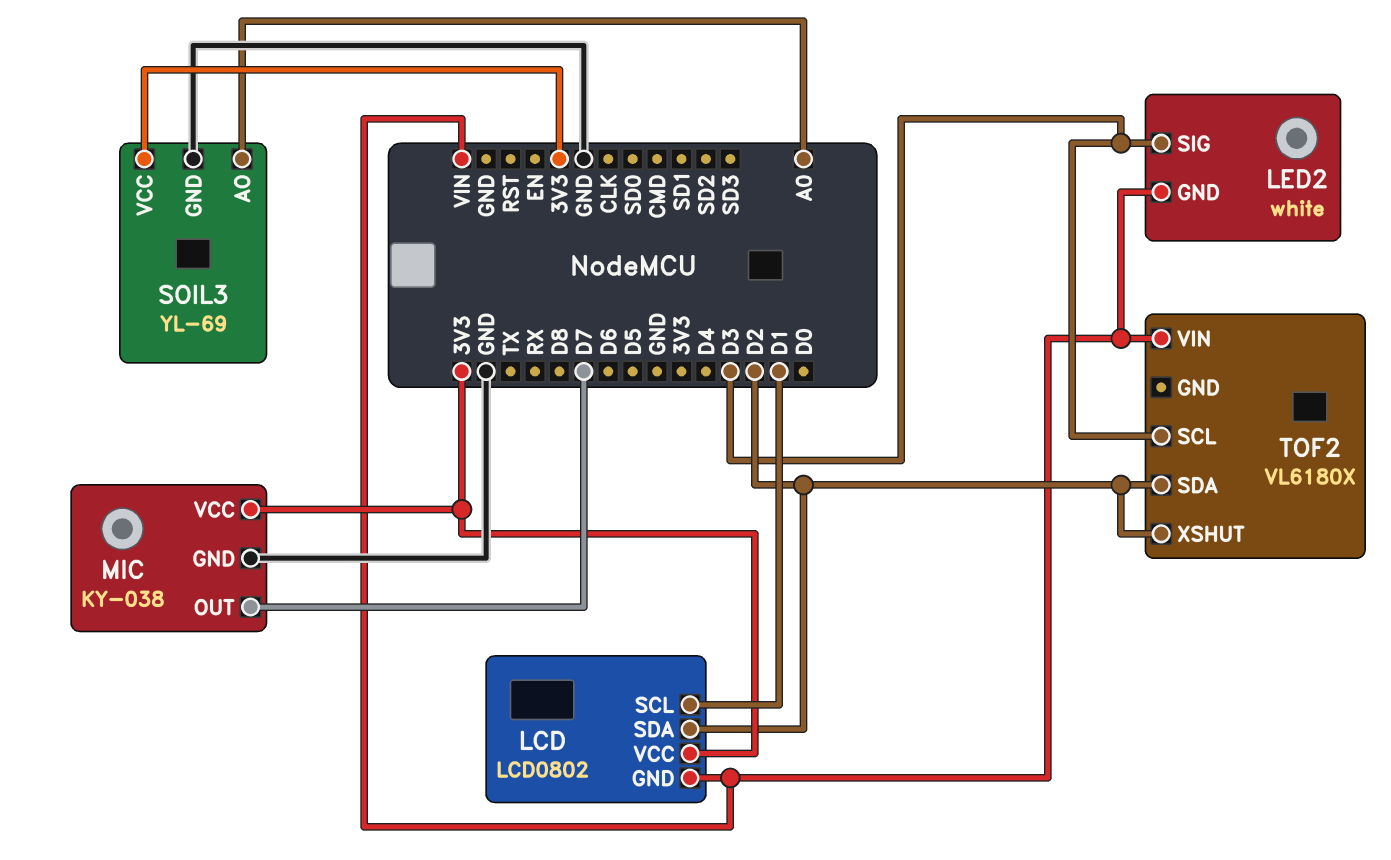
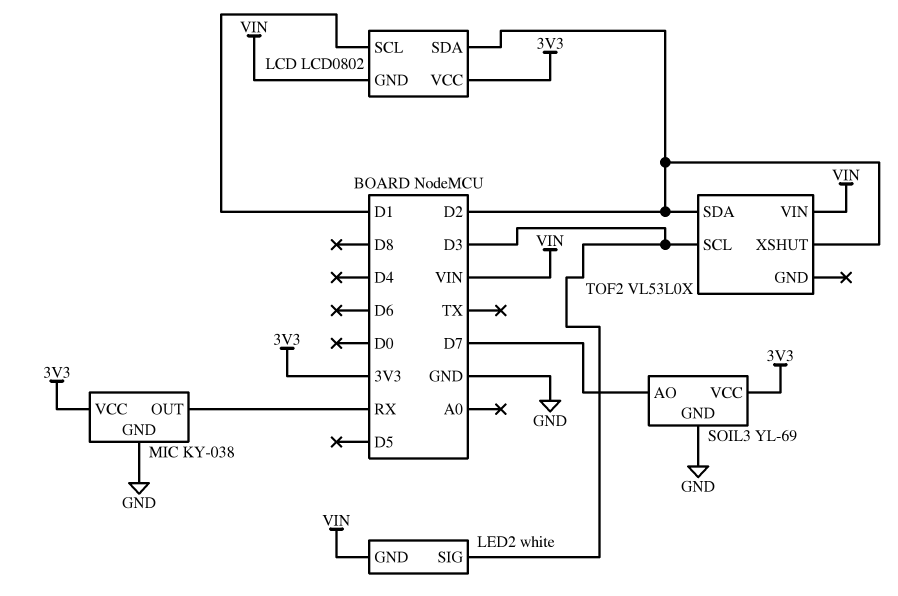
MIC pin OUT: D7 -> RX
SOIL3 pin AO: A0 -> D7
TOF2: VL6180X -> VL53L0X

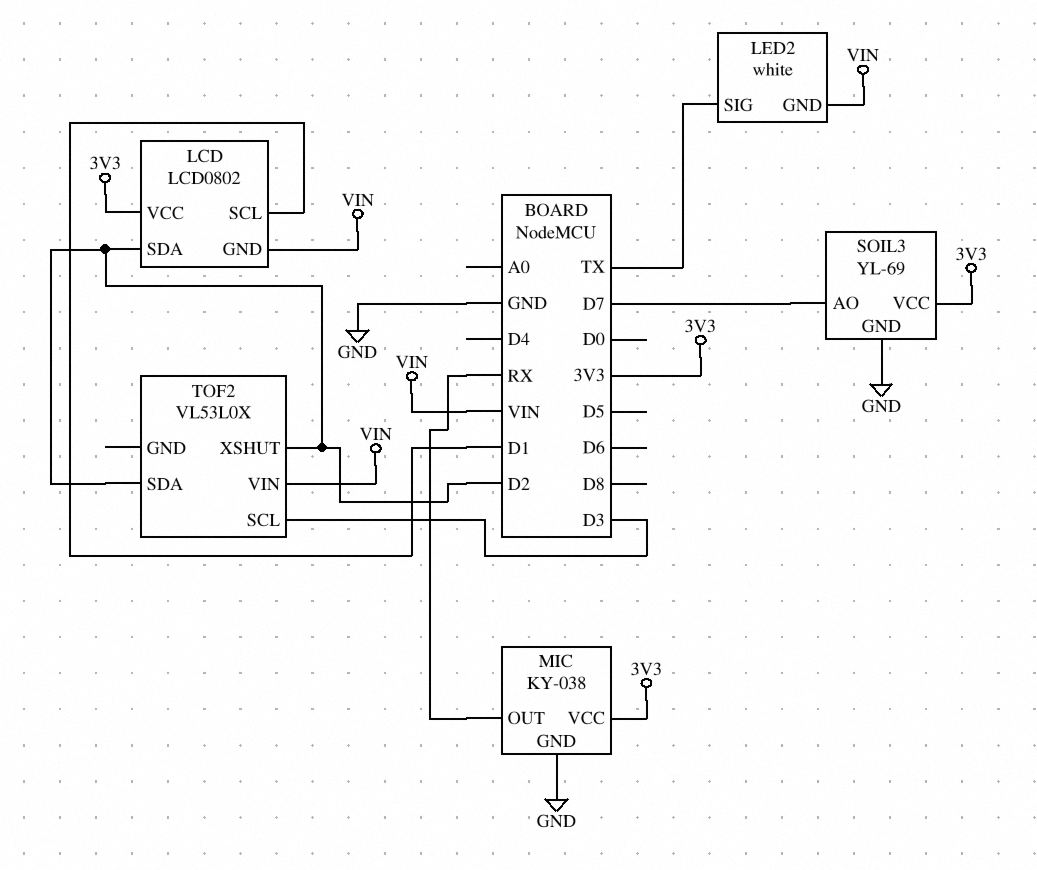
LED2 pin SIG: D3 -> TX

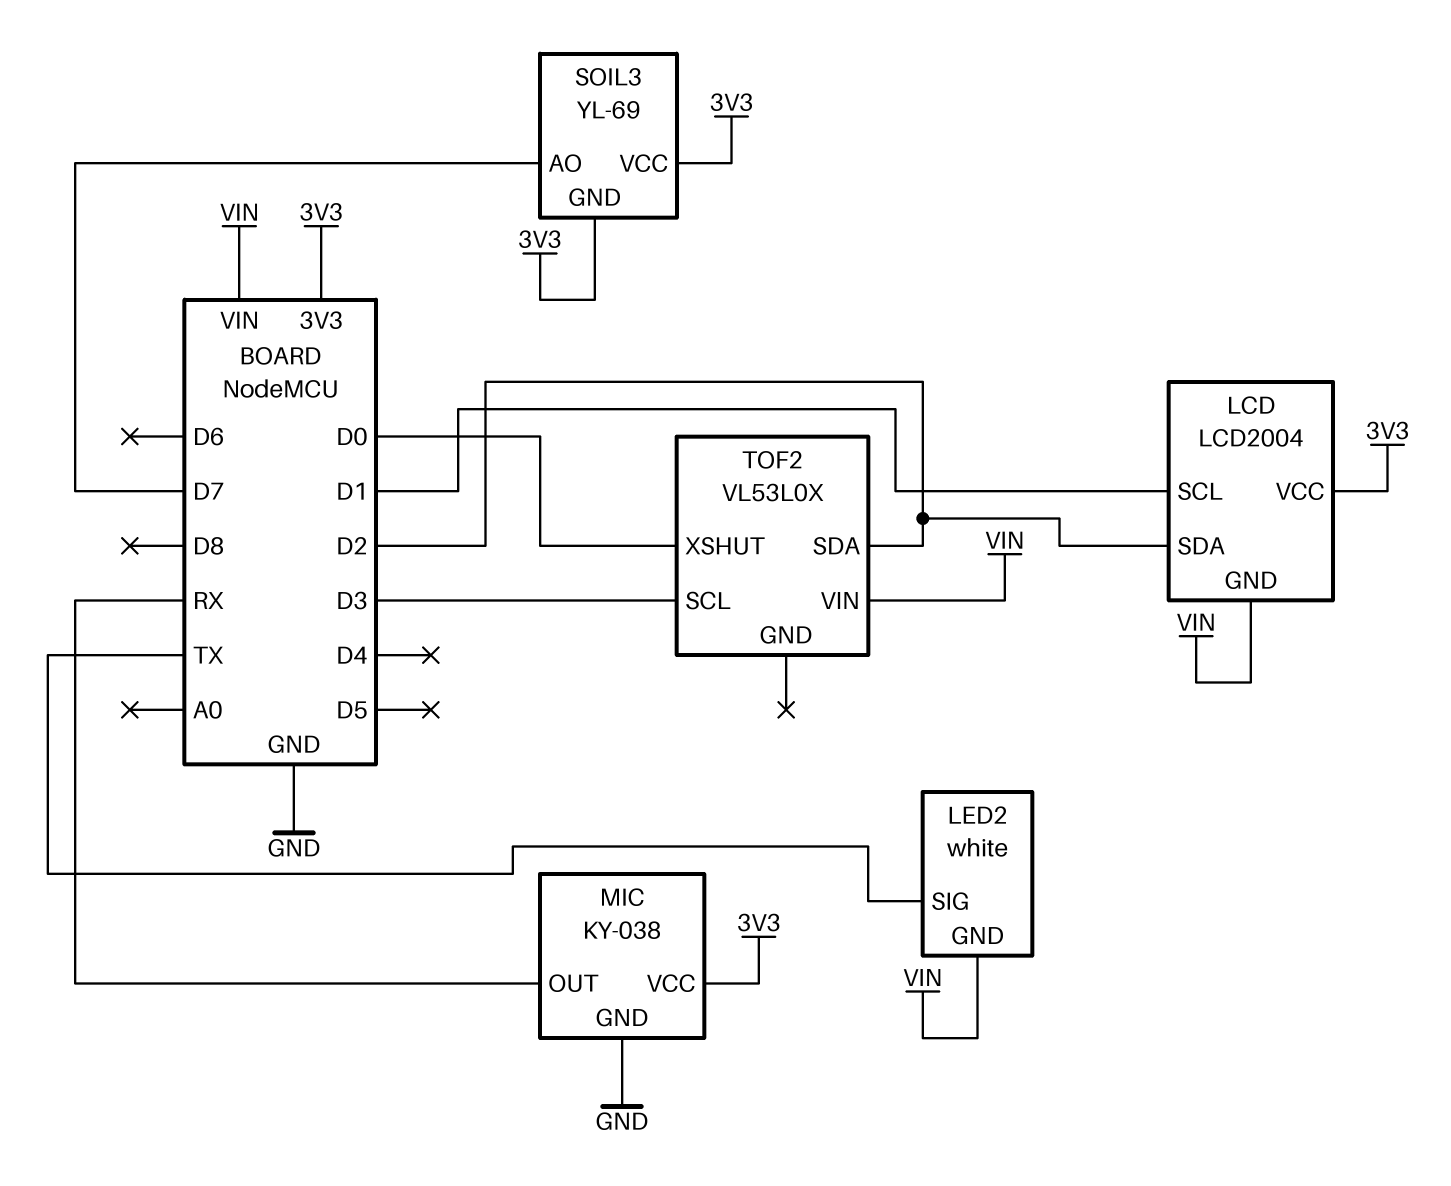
LCD: LCD0802 -> LCD2004
SOIL3 pin GND: GND -> 3V3
TOF2 pin XSHUT: D2 -> D0

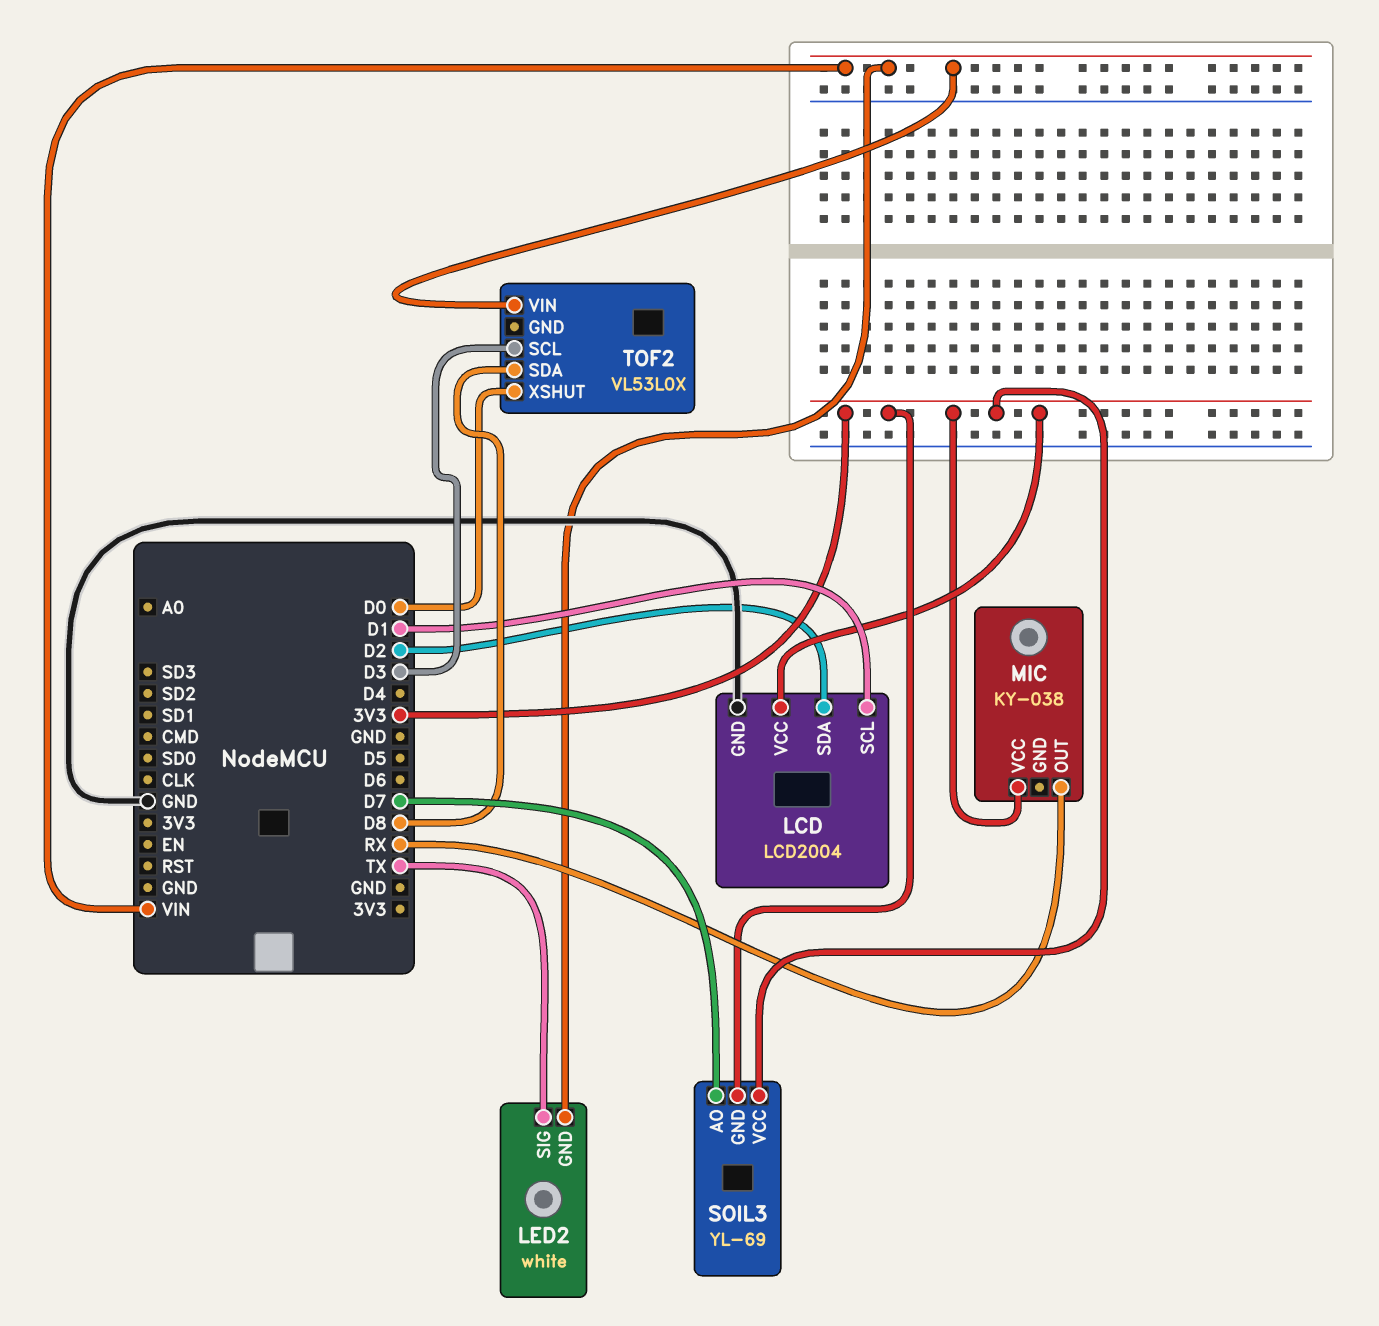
LCD pin GND: VIN -> GND
MIC pin GND: GND -> none
TOF2 pin SDA: D2 -> D8

